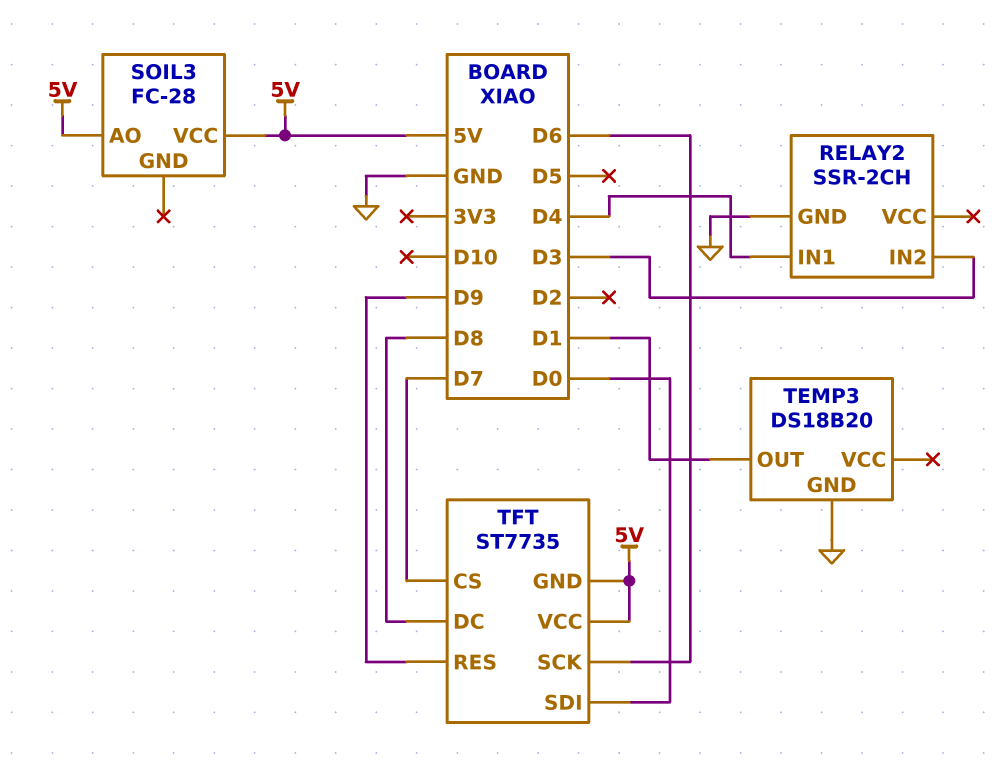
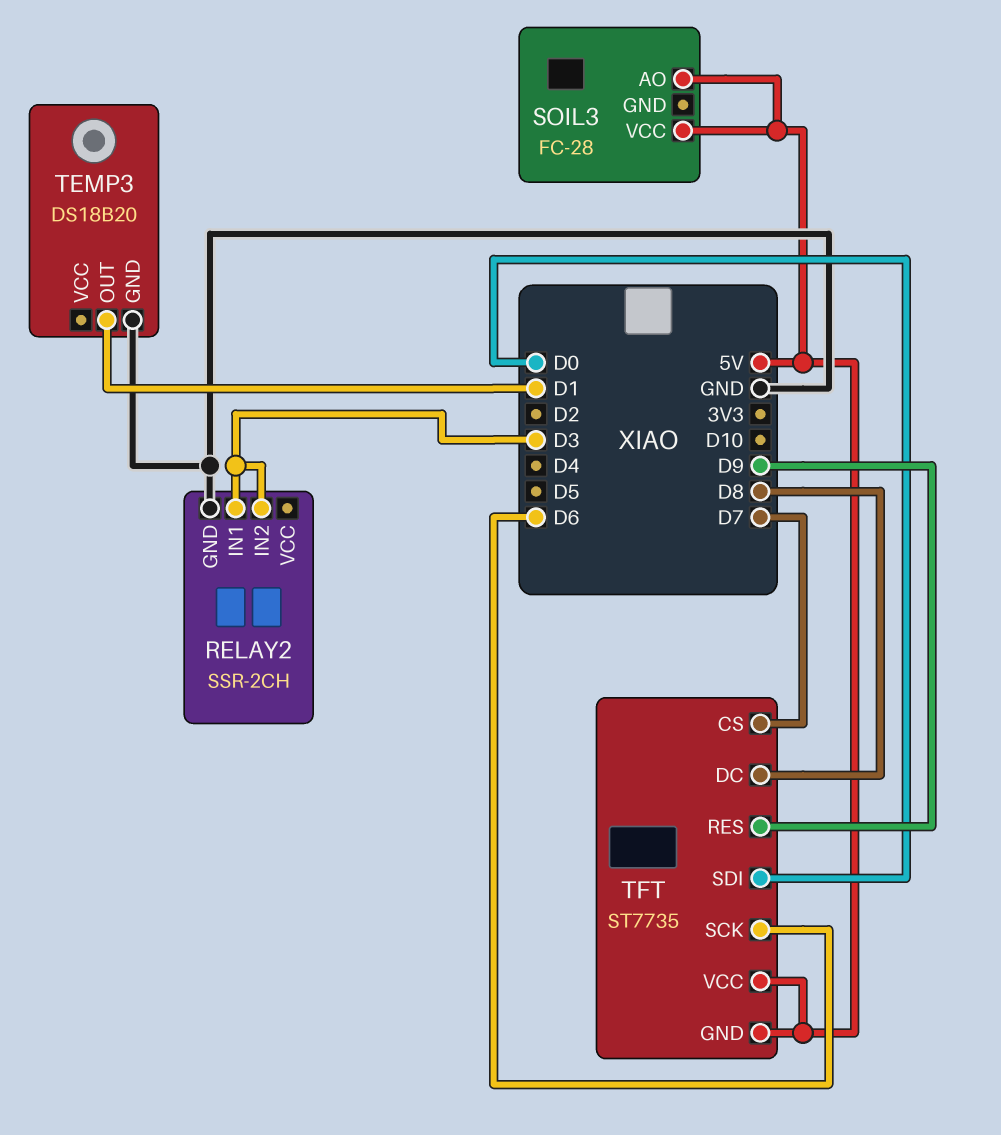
RELAY2 pin IN1: D4 -> D3

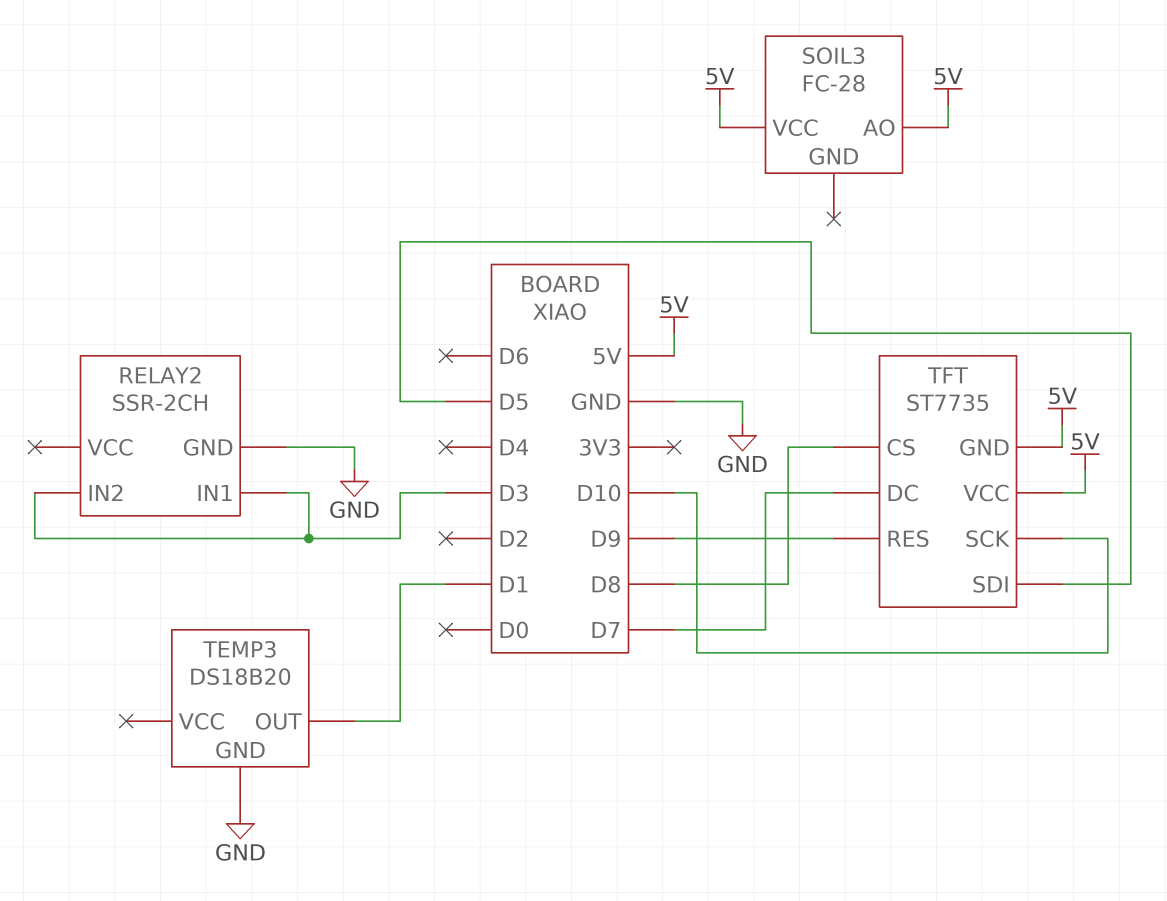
TFT pin CS: D7 -> D8
TFT pin DC: D8 -> D7
TFT pin SCK: D6 -> D10
TFT pin SDI: D0 -> D5

